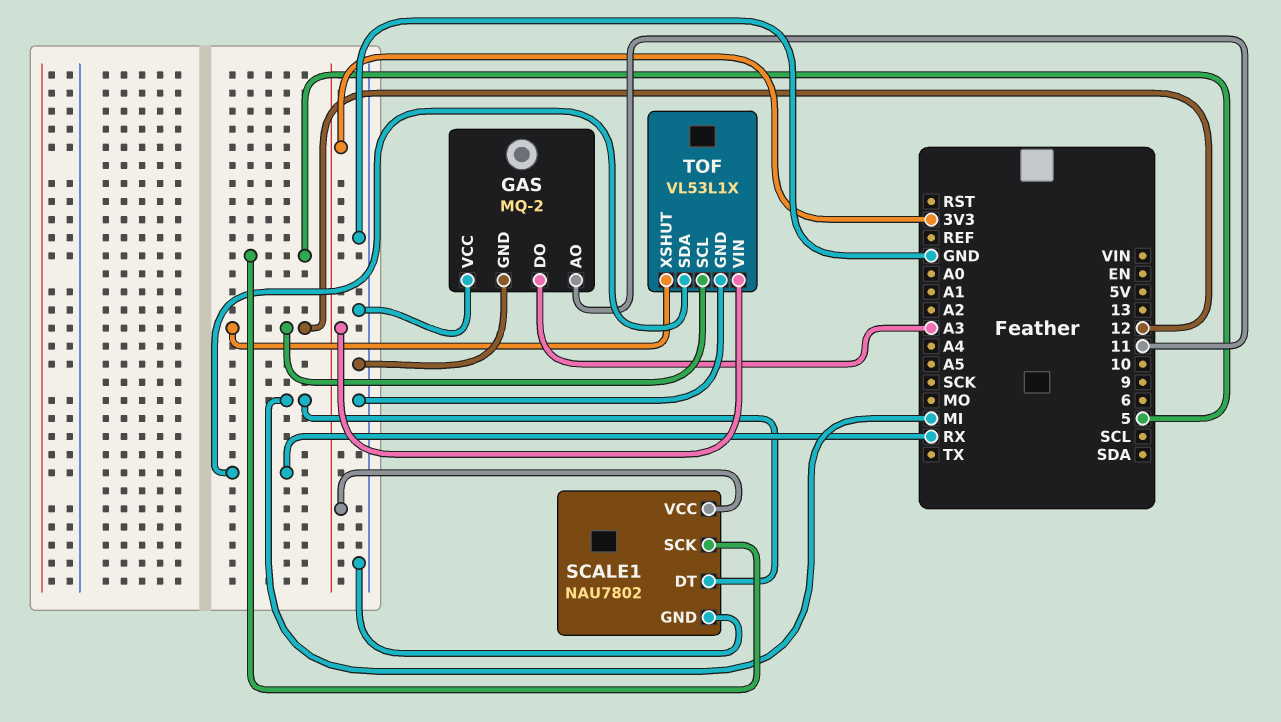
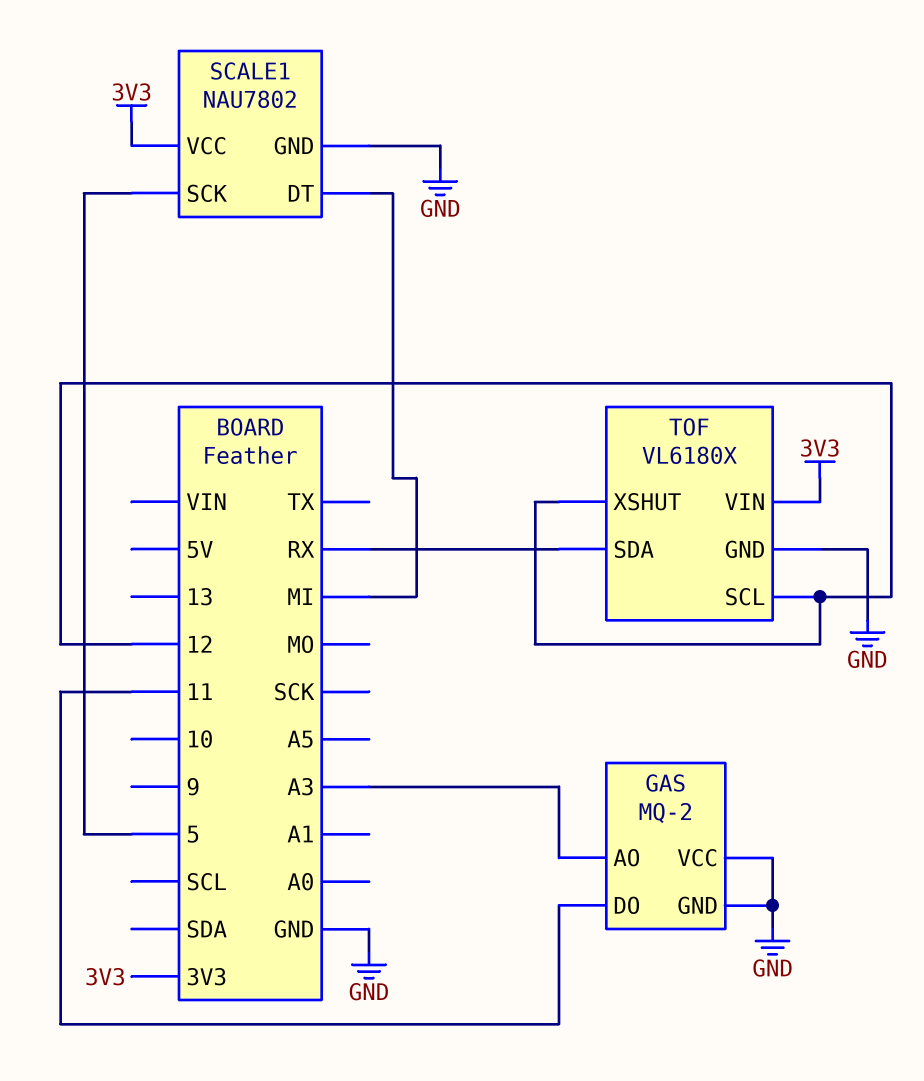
GAS pin AO: 11 -> A3
GAS pin DO: A3 -> 11
TOF: VL53L1X -> VL6180X

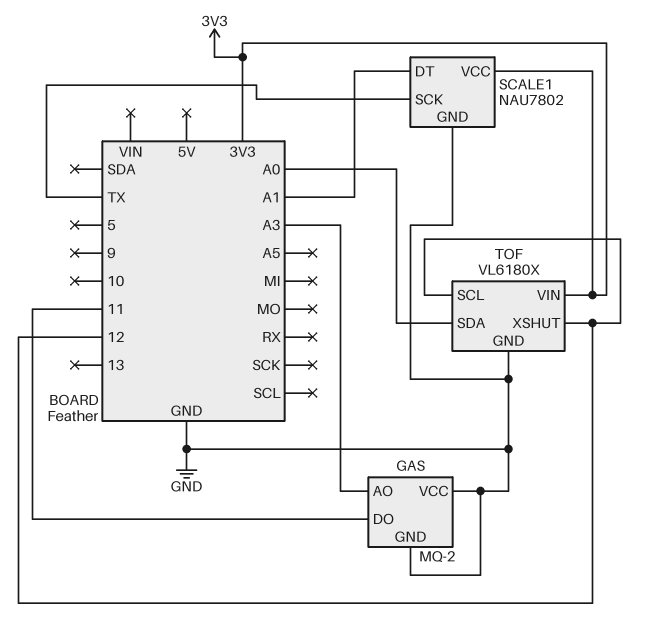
SCALE1 pin DT: MI -> A1
SCALE1 pin SCK: 5 -> TX
TOF pin SDA: RX -> A0

